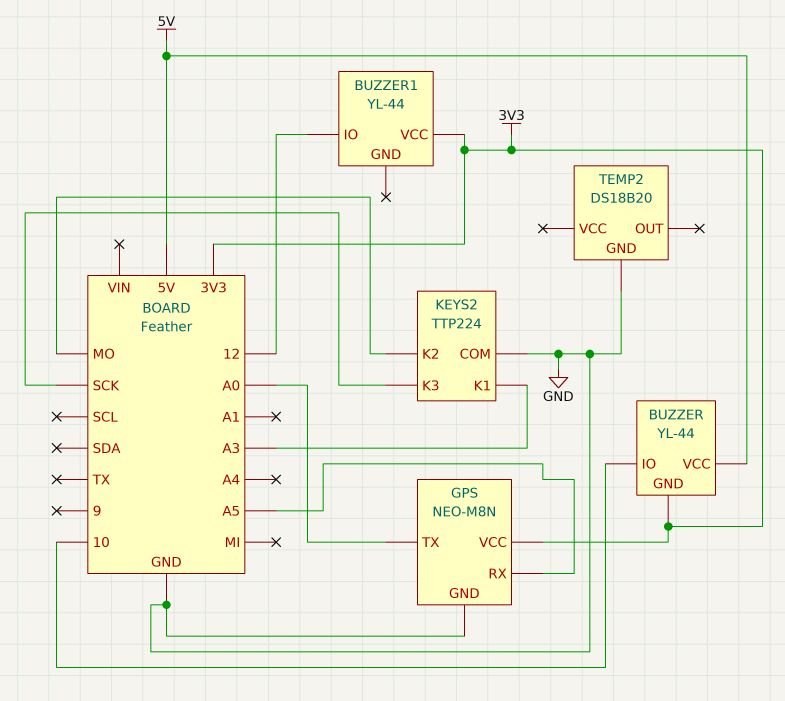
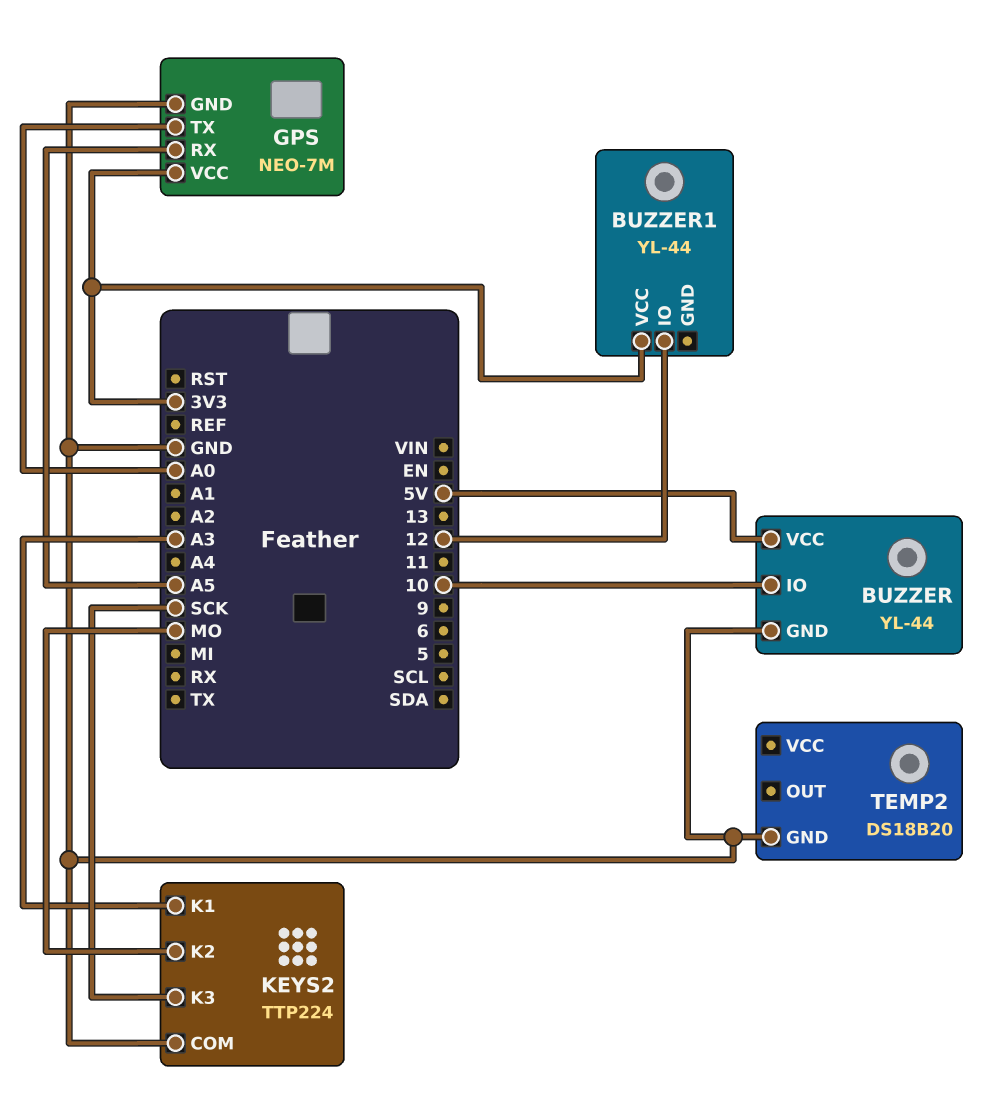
BUZZER pin GND: 3V3 -> GND
GPS: NEO-M8N -> NEO-7M

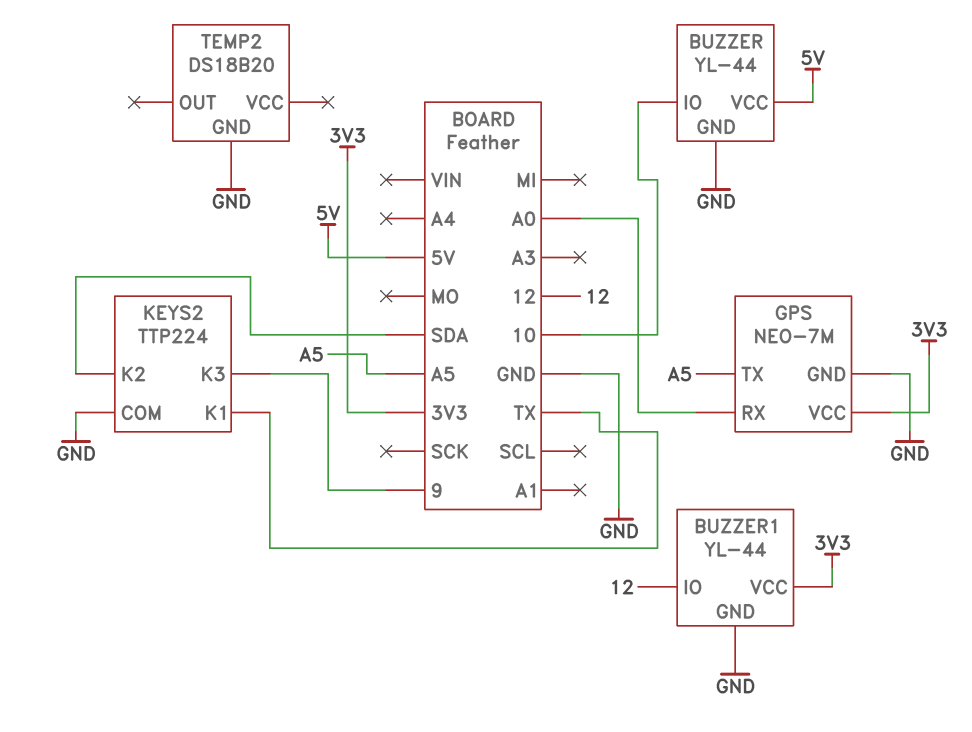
BUZZER1 pin GND: none -> GND
GPS pin RX: A5 -> A0
GPS pin TX: A0 -> A5
KEYS2 pin K1: A3 -> TX
KEYS2 pin K2: MO -> SDA
KEYS2 pin K3: SCK -> 9

